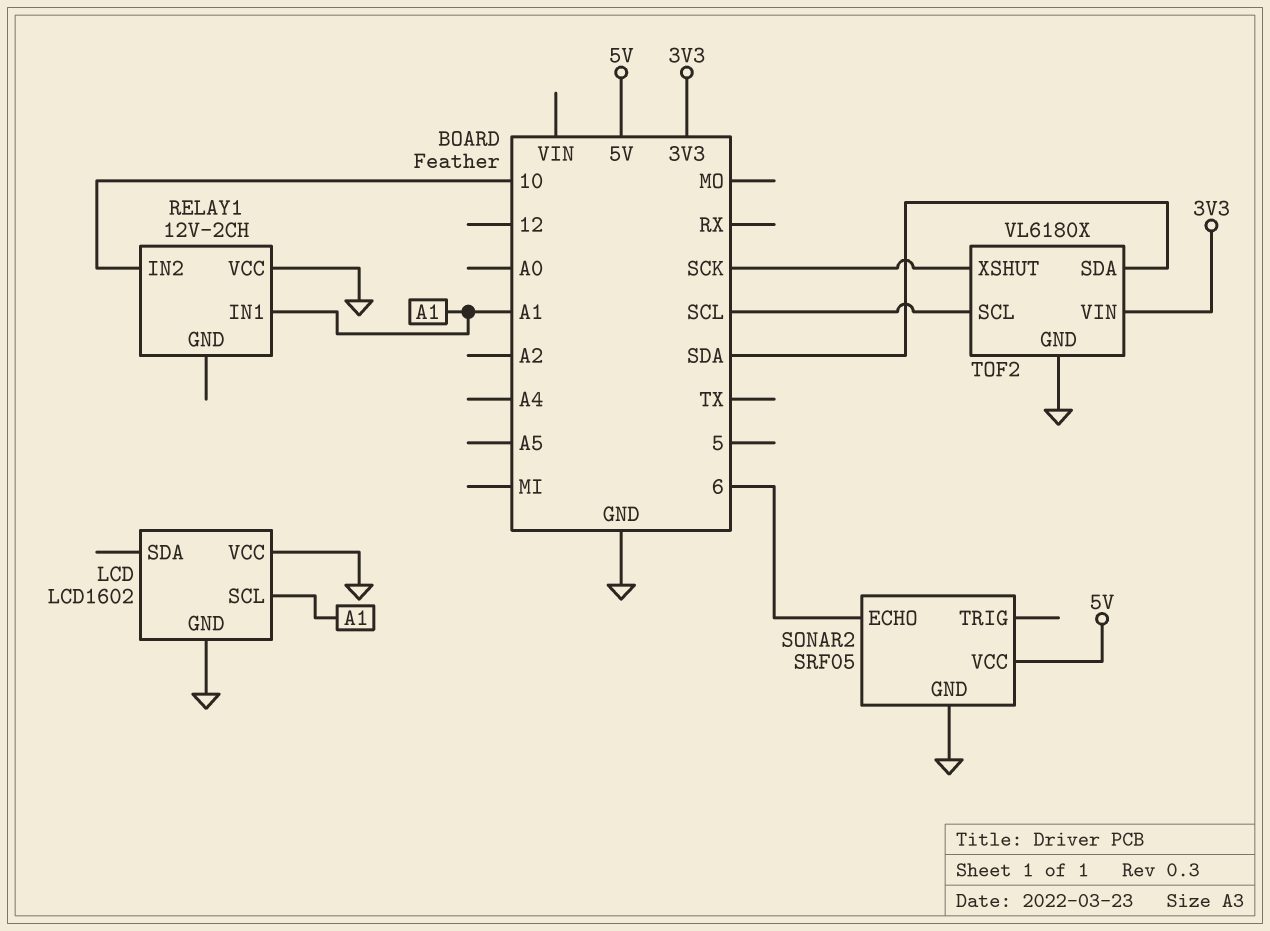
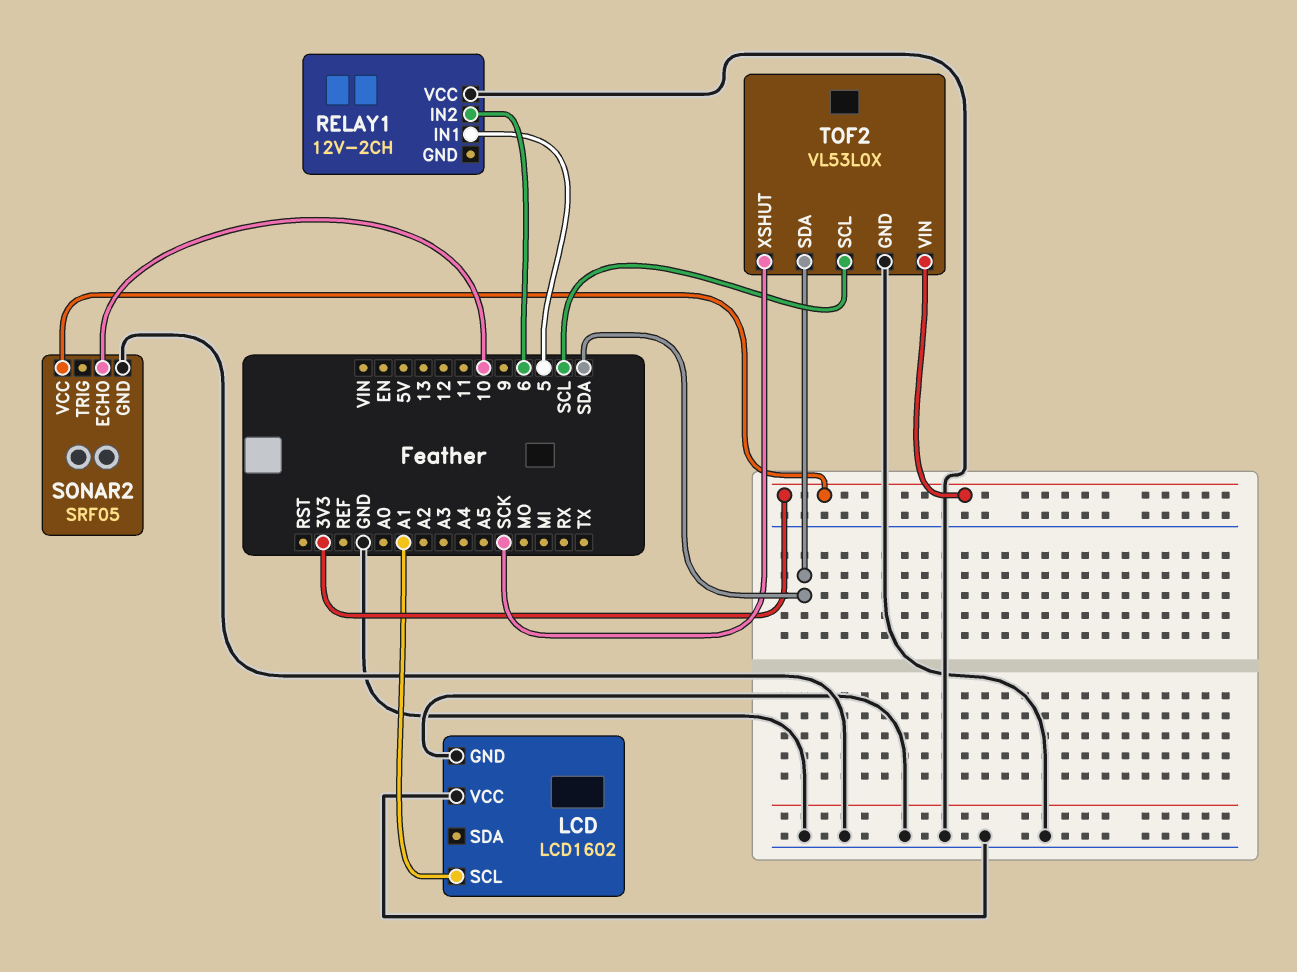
RELAY1 pin IN1: A1 -> 5
RELAY1 pin IN2: 10 -> 6
SONAR2 pin ECHO: 6 -> 10
SONAR2 pin VCC: 5V -> 3V3
TOF2: VL6180X -> VL53L0X

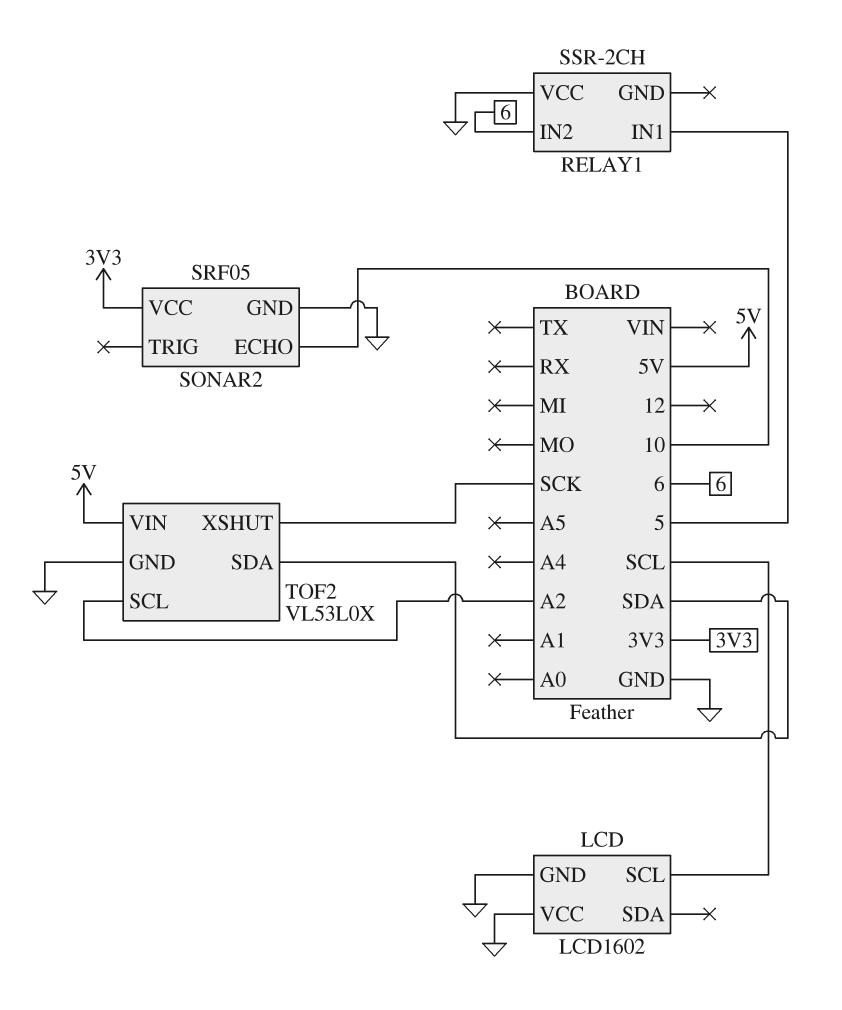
LCD pin SCL: A1 -> SCL
RELAY1: 12V-2CH -> SSR-2CH
TOF2 pin SCL: SCL -> A2
TOF2 pin VIN: 3V3 -> 5V

